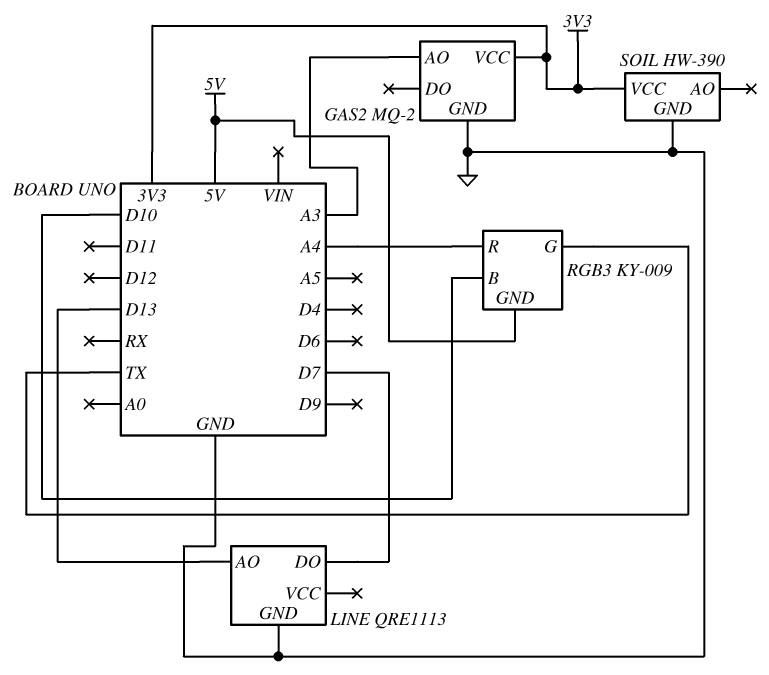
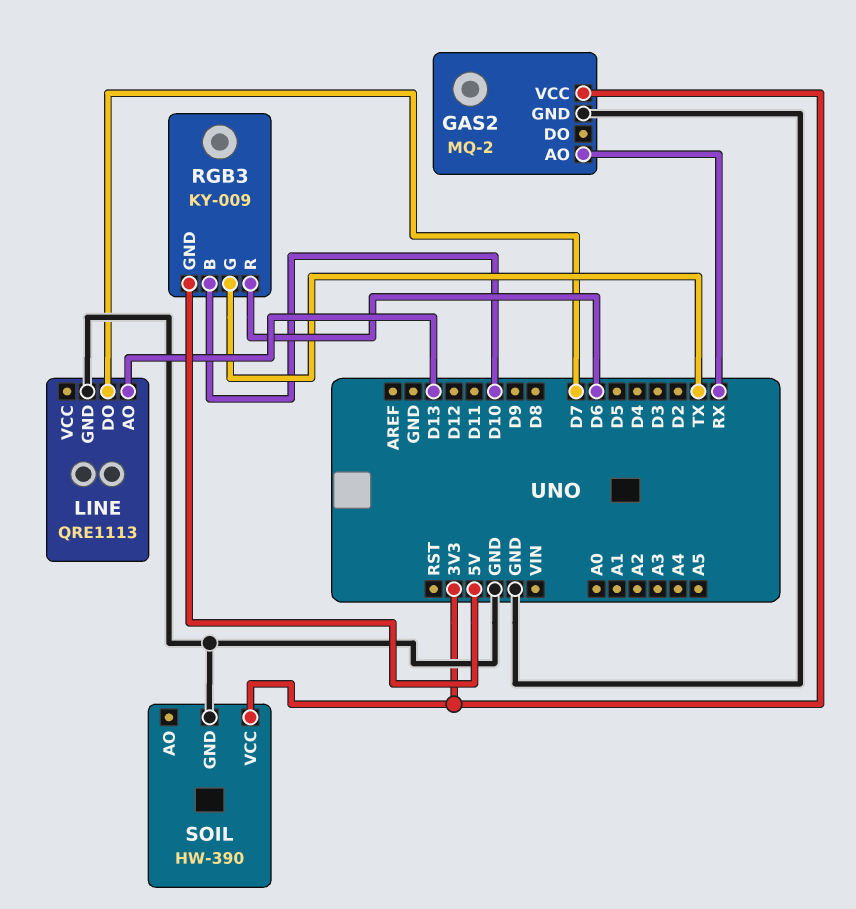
GAS2 pin AO: A3 -> RX
RGB3 pin R: A4 -> D6

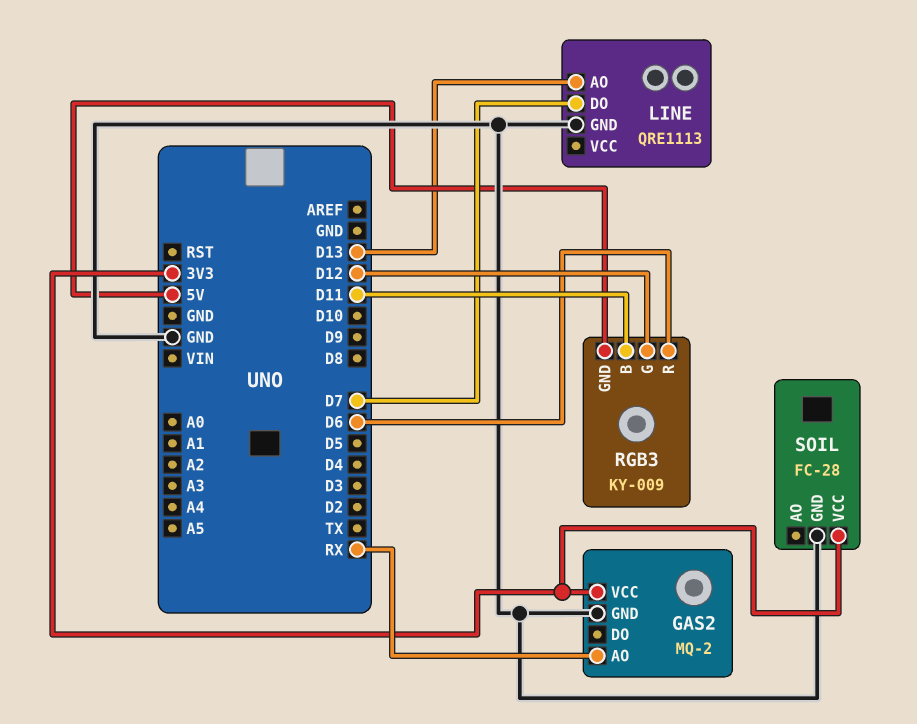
RGB3 pin B: D10 -> D11
RGB3 pin G: TX -> D12
SOIL: HW-390 -> FC-28

